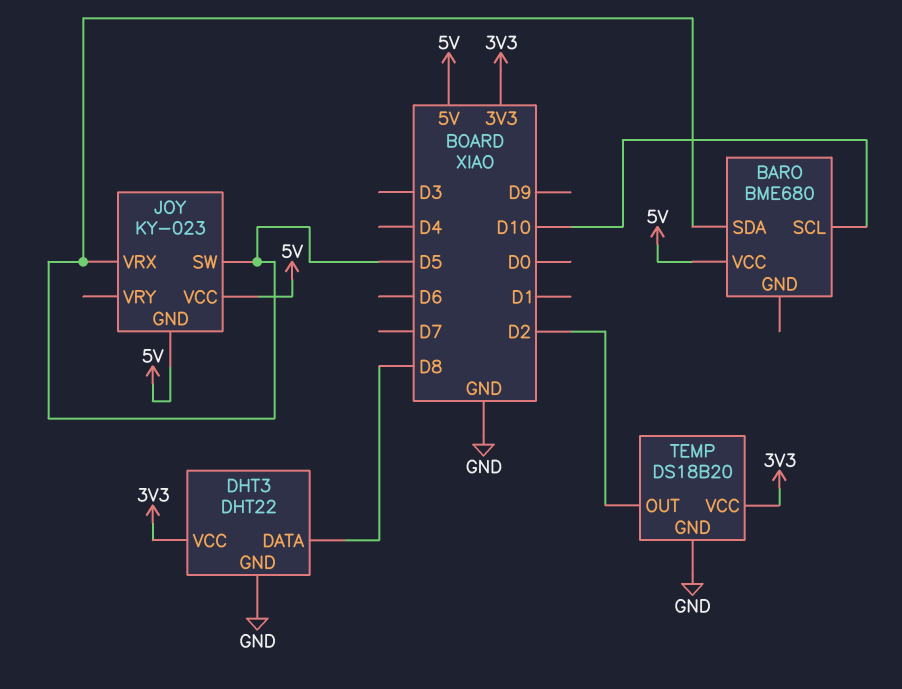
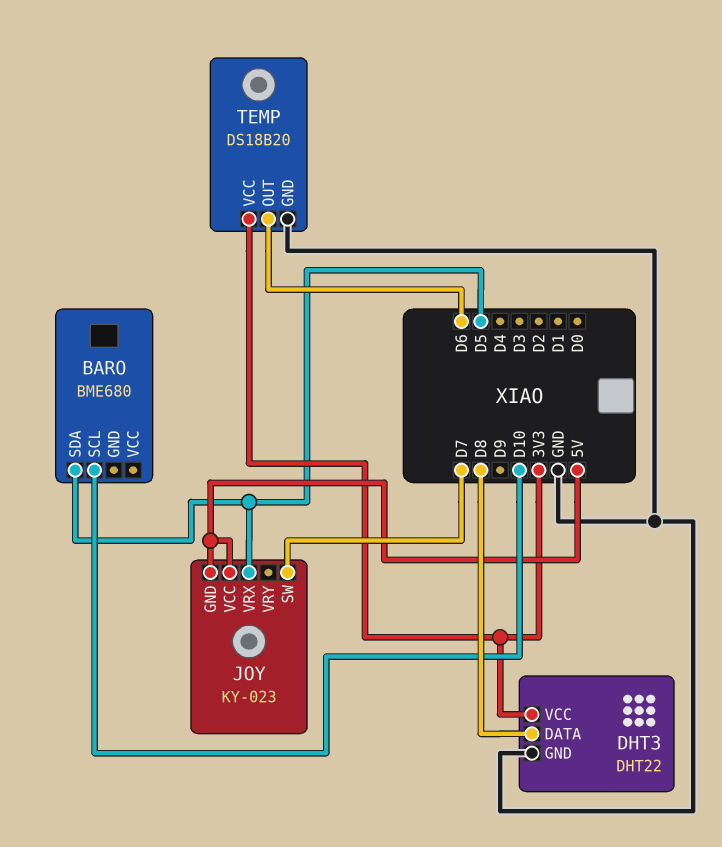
BARO pin VCC: 5V -> none
JOY pin SW: D5 -> D7
TEMP pin OUT: D2 -> D6

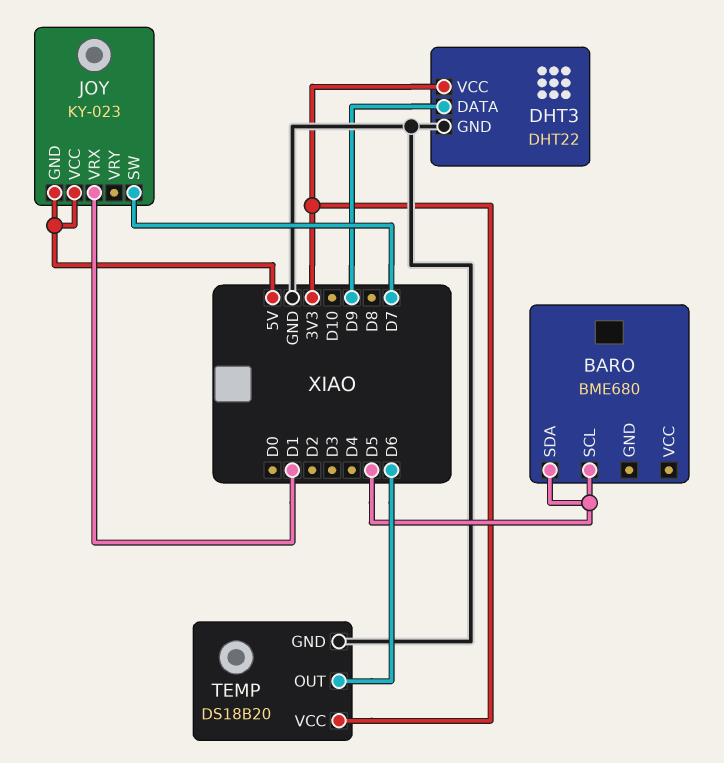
BARO pin SCL: D10 -> D5
DHT3 pin DATA: D8 -> D9
JOY pin VRX: D5 -> D1

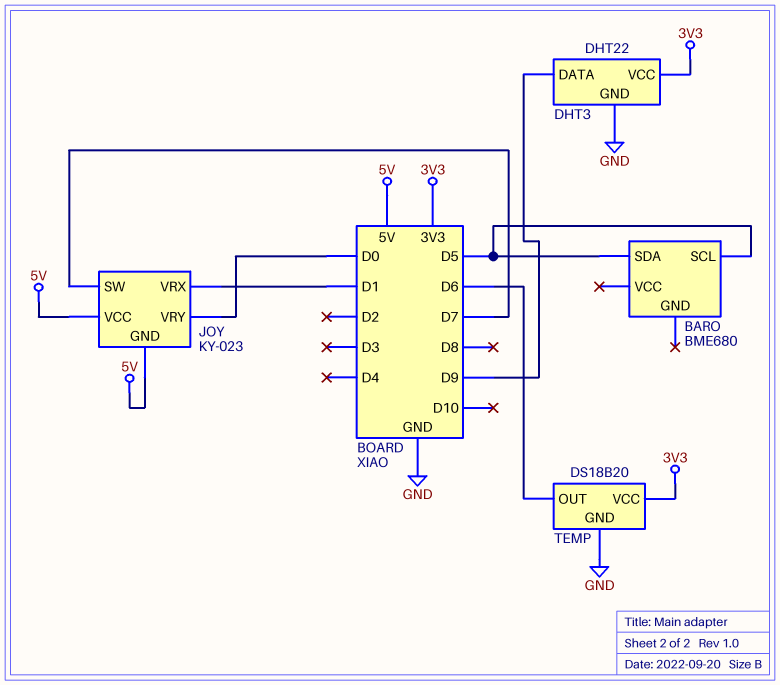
JOY pin VRY: none -> D0

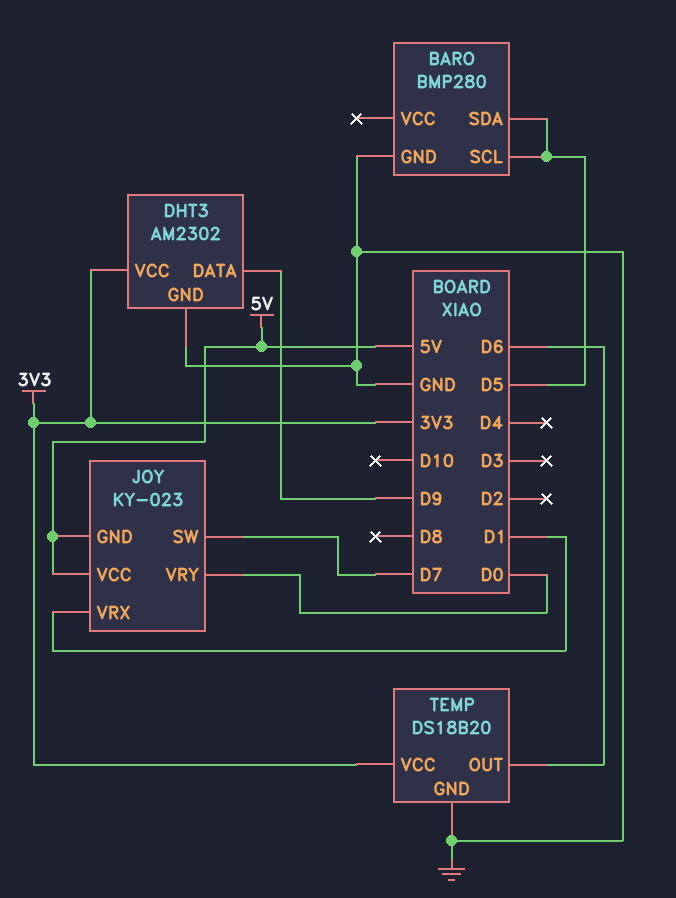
BARO: BME680 -> BMP280
BARO pin GND: none -> GND
DHT3: DHT22 -> AM2302

